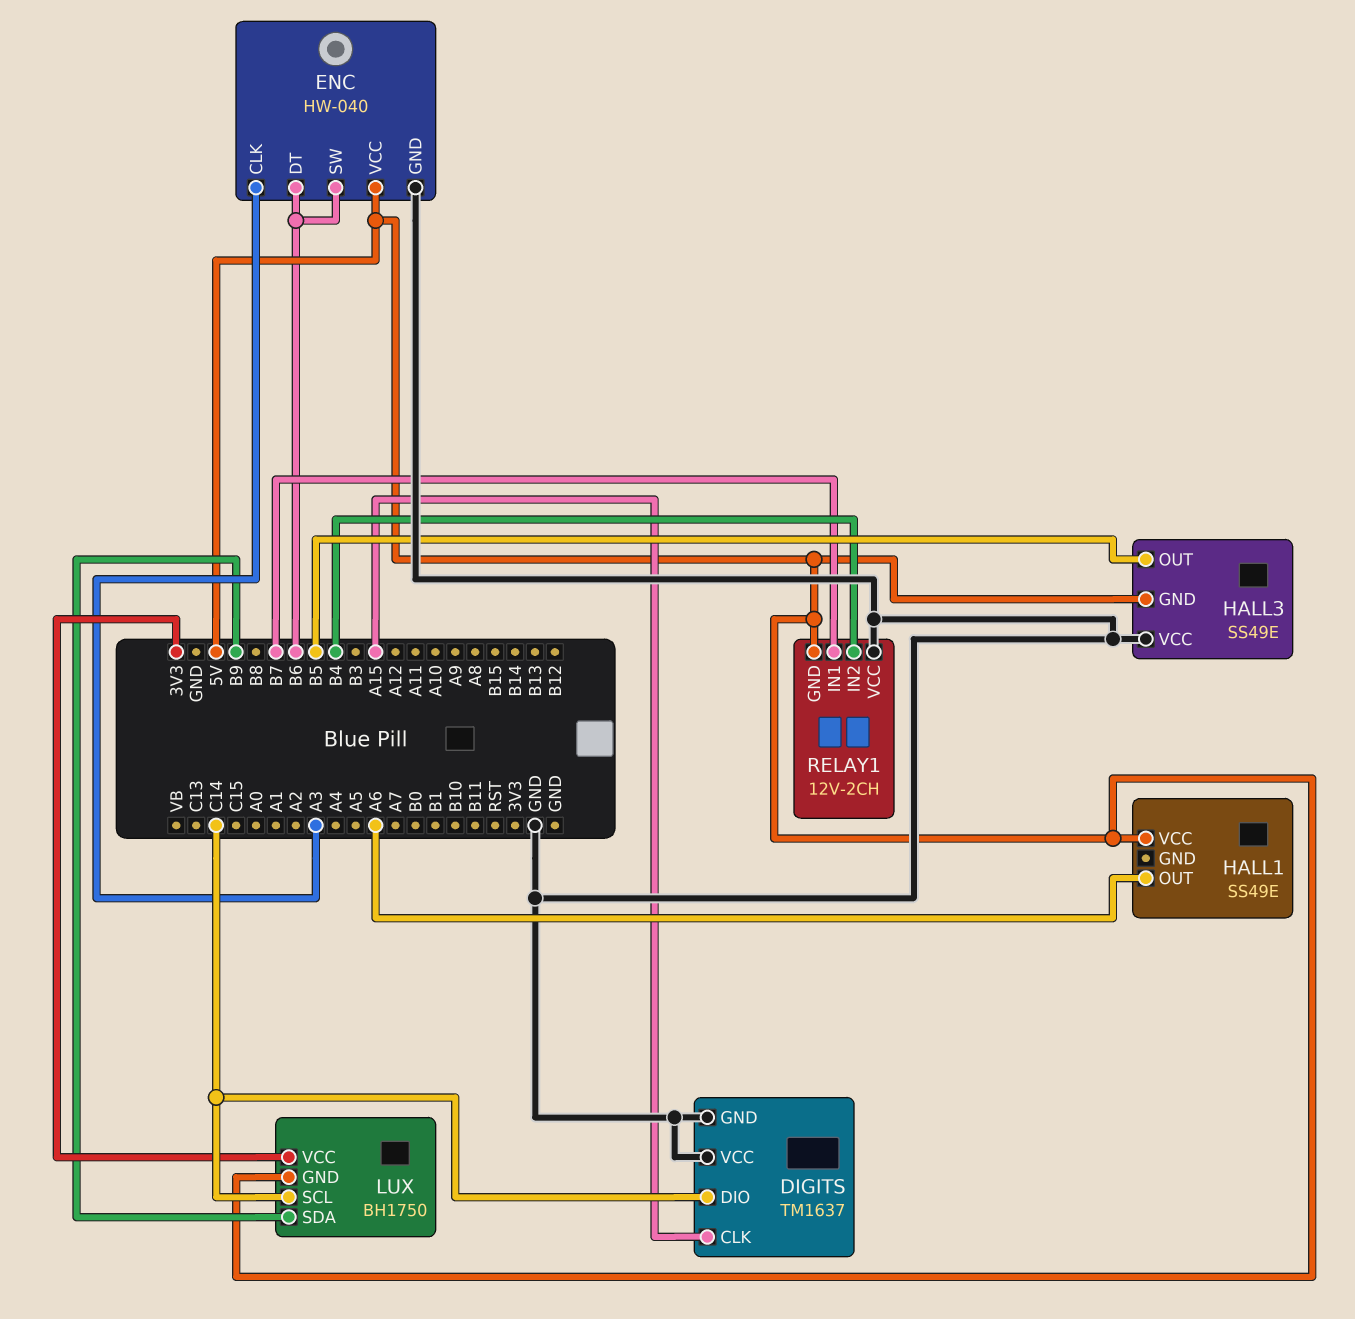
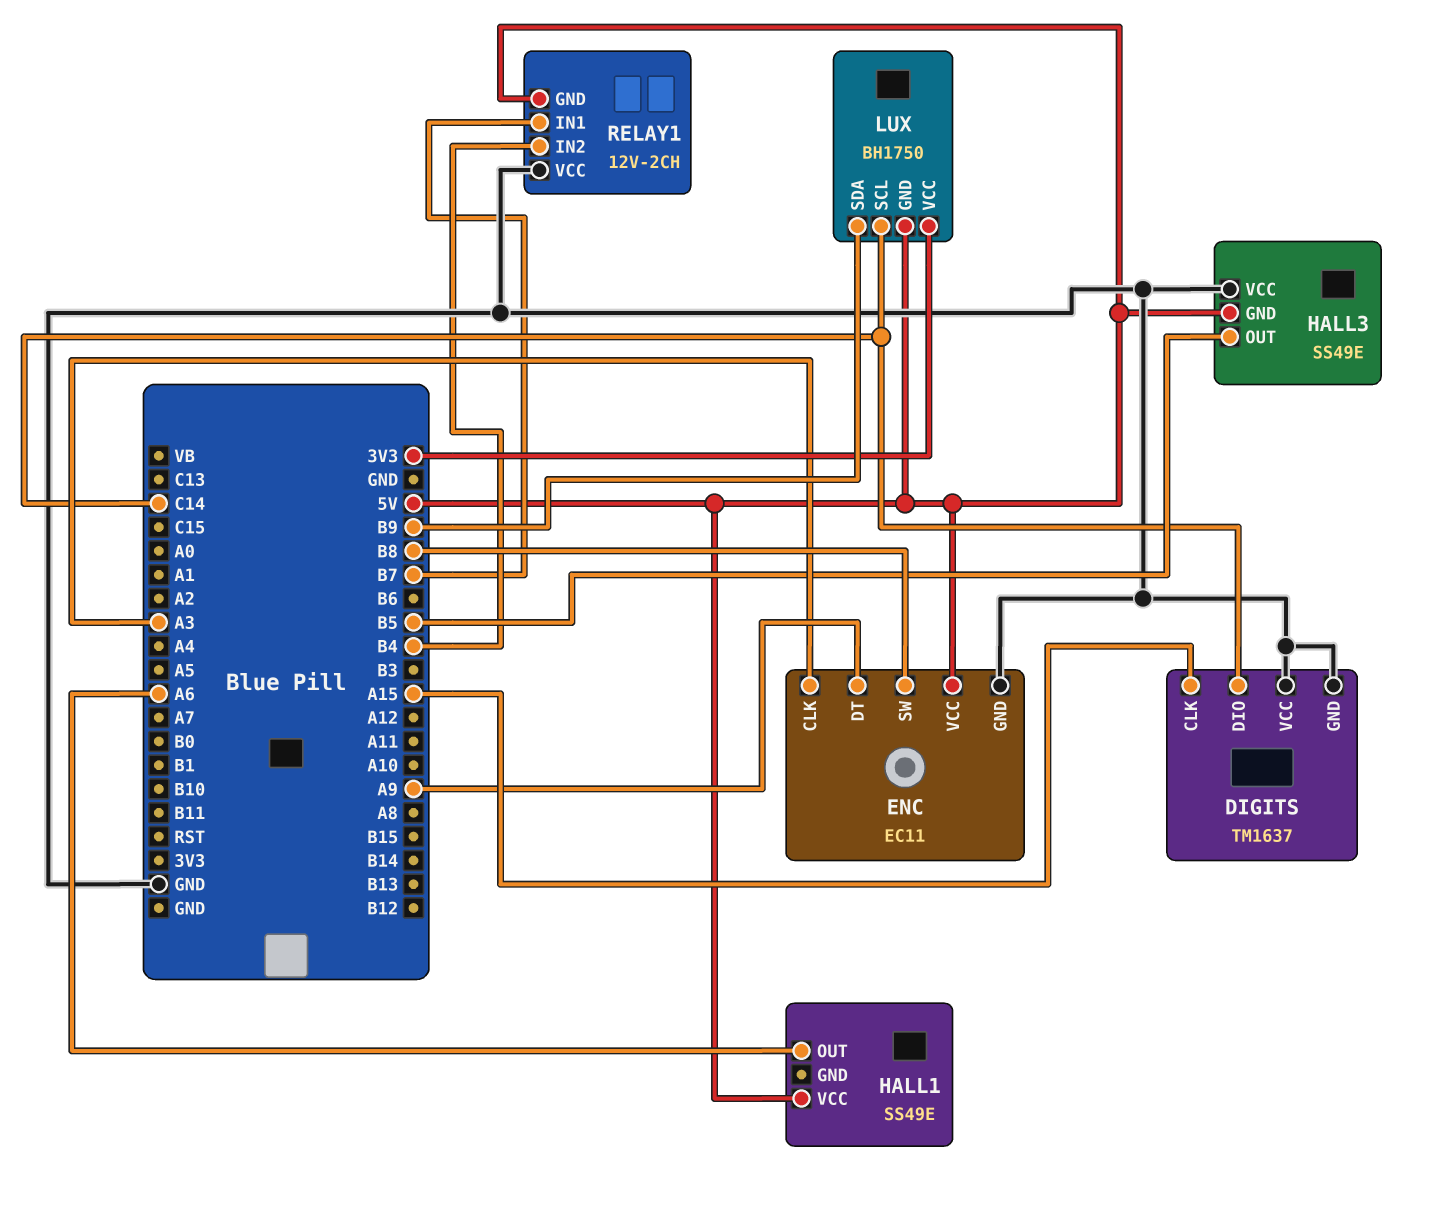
ENC: HW-040 -> EC11
ENC pin DT: B6 -> A9
ENC pin SW: B6 -> B8

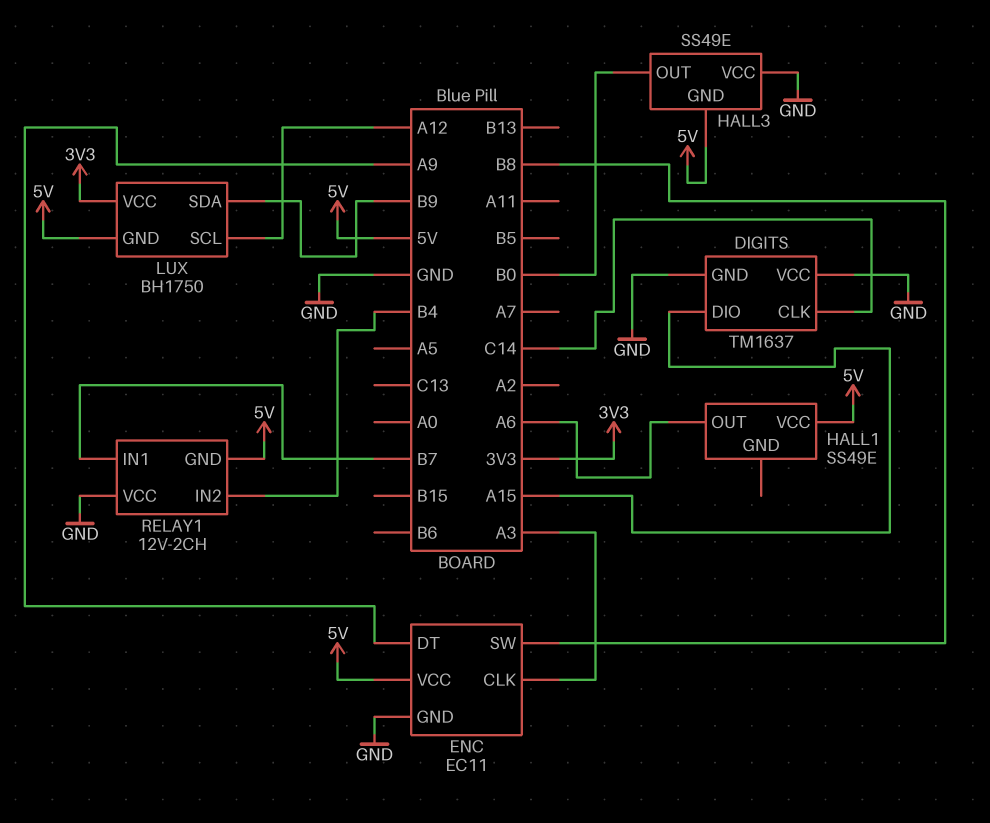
DIGITS pin CLK: A15 -> C14
DIGITS pin DIO: C14 -> A15
HALL3 pin OUT: B5 -> B0
LUX pin SCL: C14 -> A12

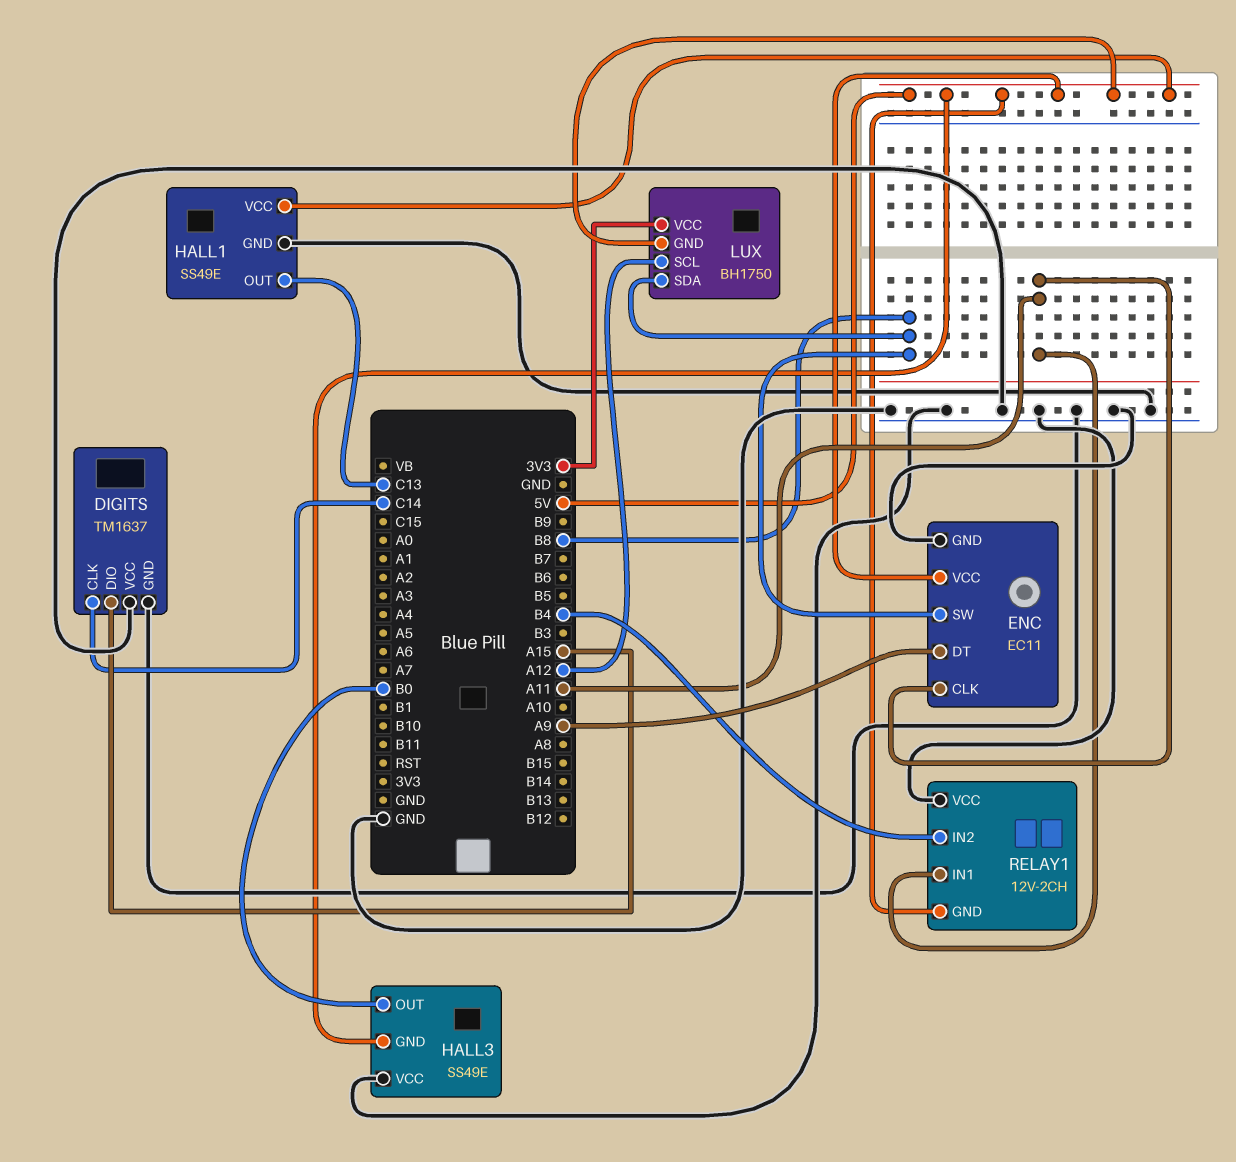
ENC pin CLK: A3 -> A11
HALL1 pin GND: none -> GND
HALL1 pin OUT: A6 -> C13
LUX pin SDA: B9 -> B8
RELAY1 pin IN1: B7 -> A11

